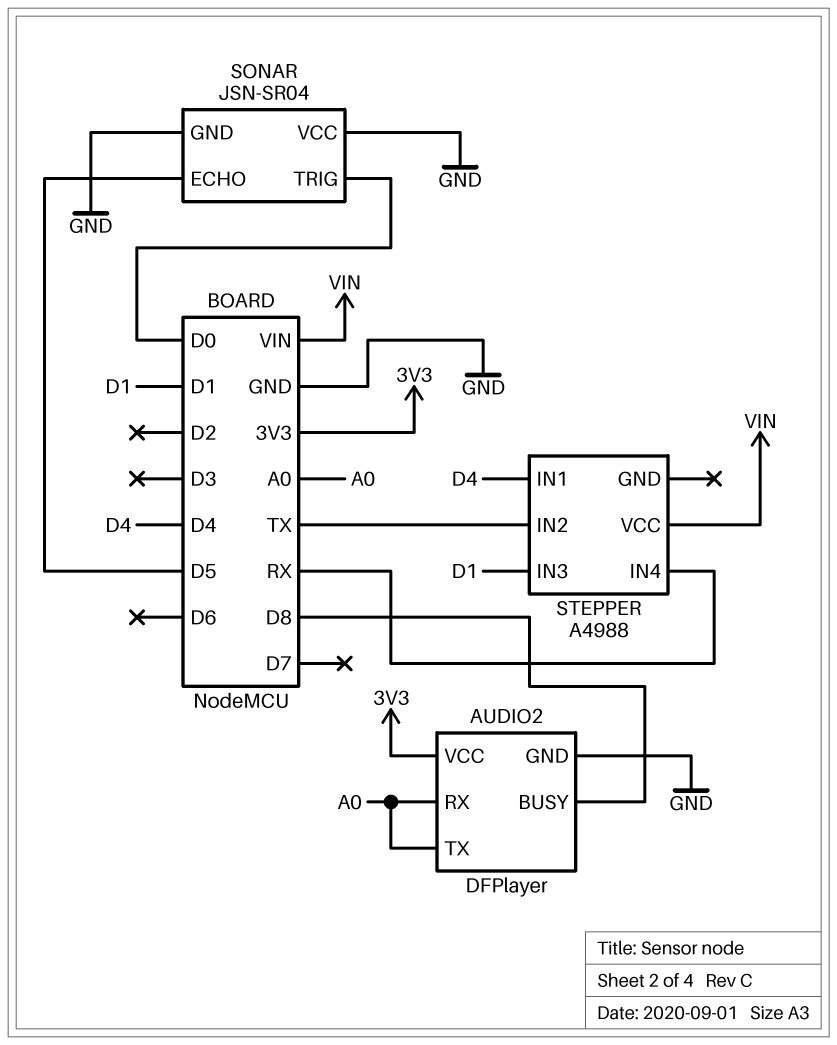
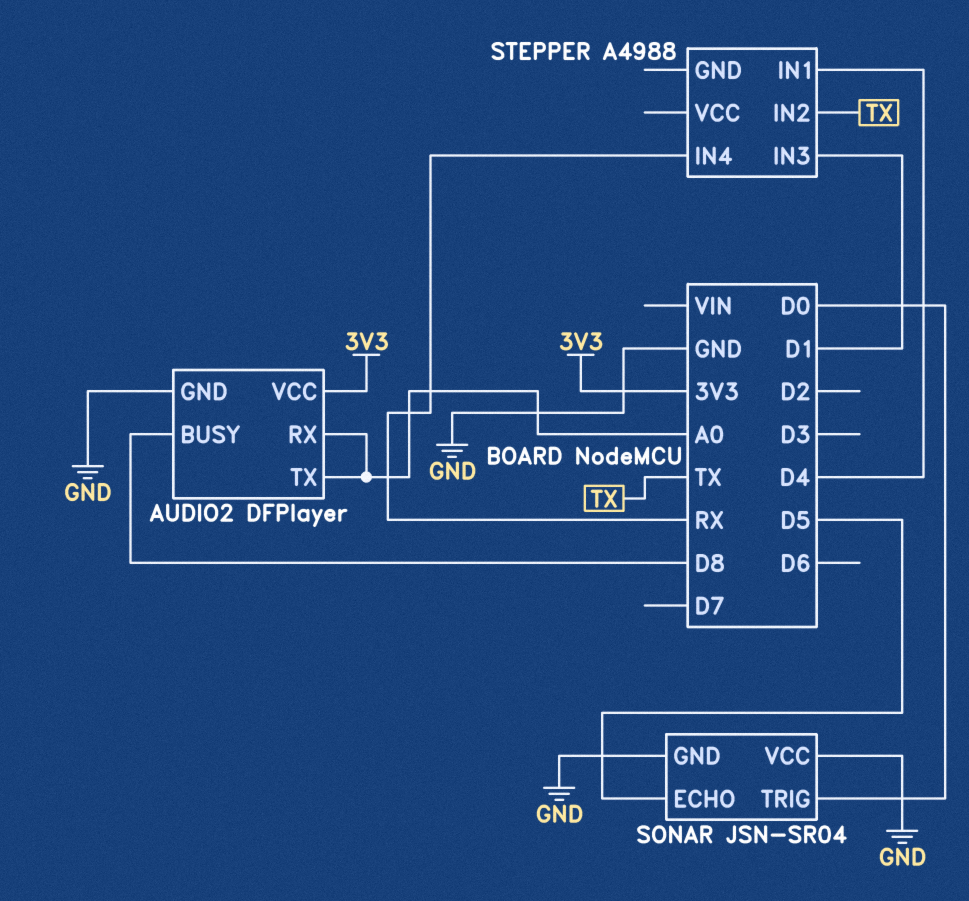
STEPPER pin VCC: VIN -> none

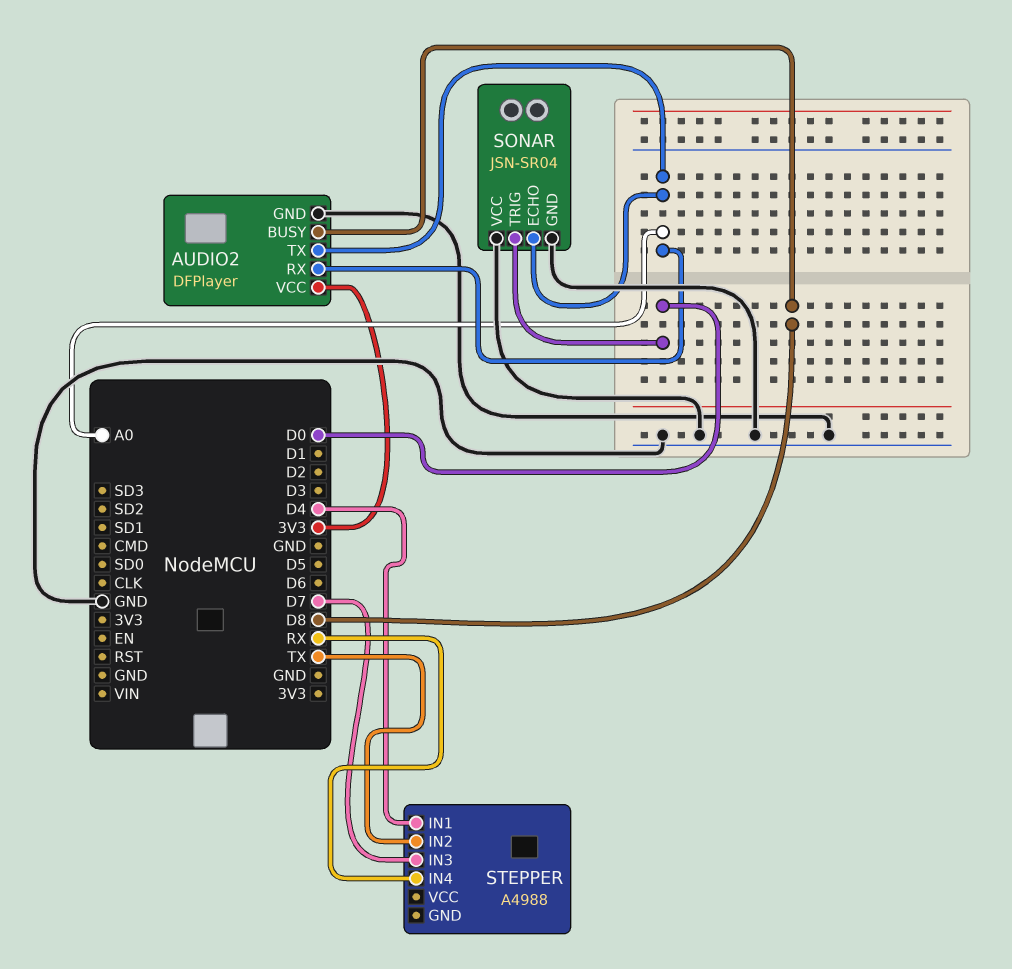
SONAR pin ECHO: D5 -> A0
STEPPER pin IN3: D1 -> D7

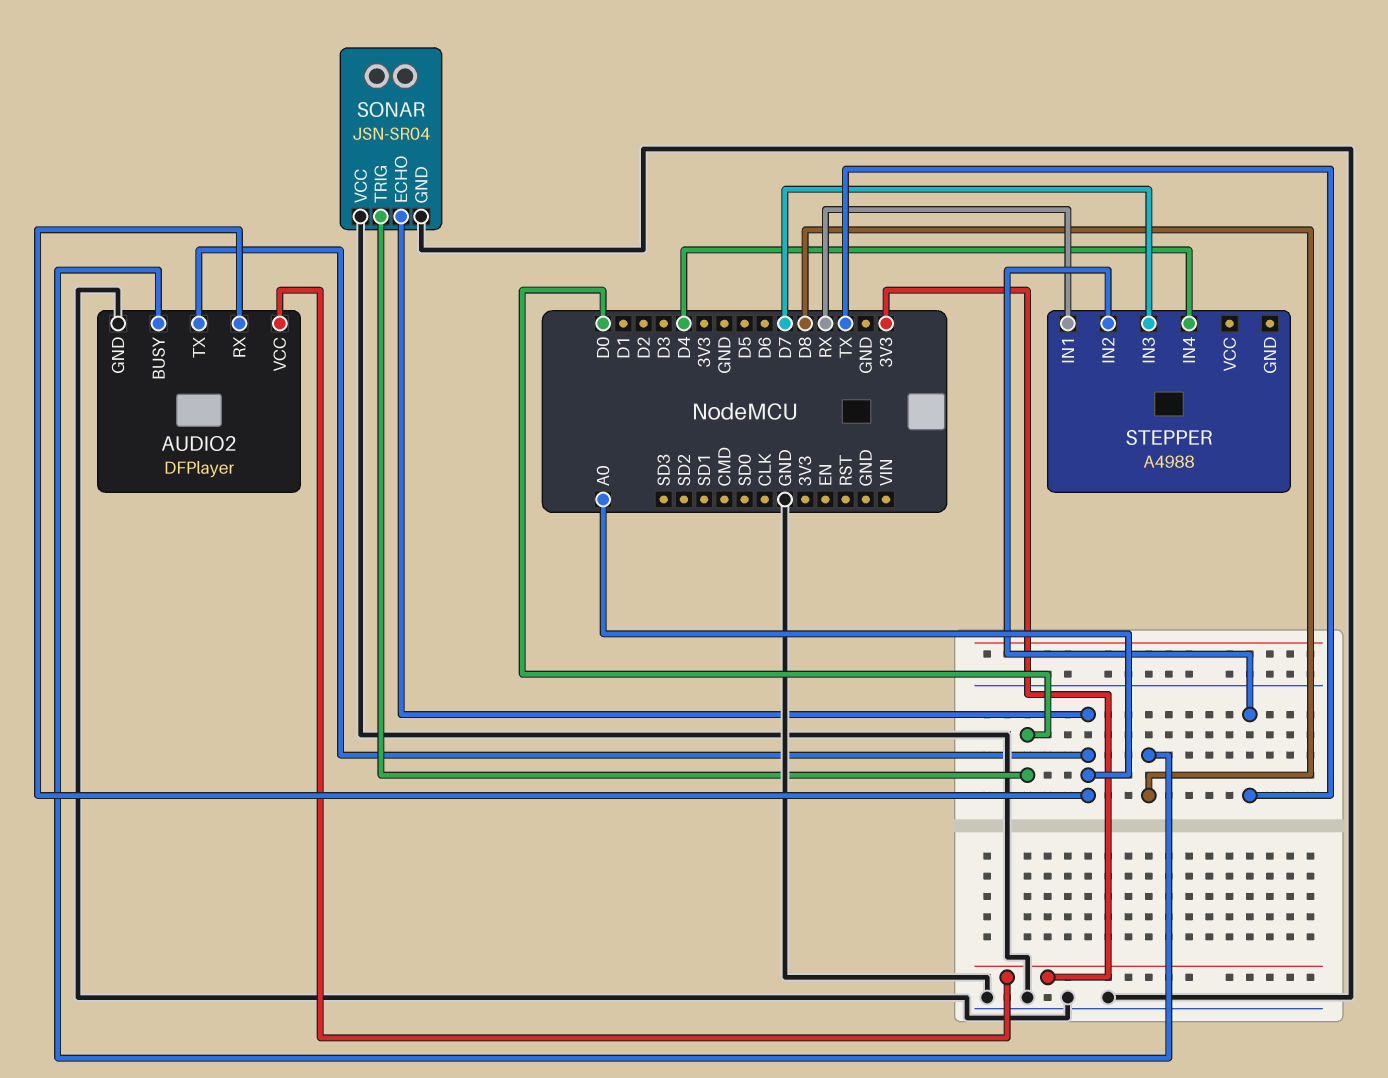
STEPPER pin IN1: D4 -> RX
STEPPER pin IN4: RX -> D4

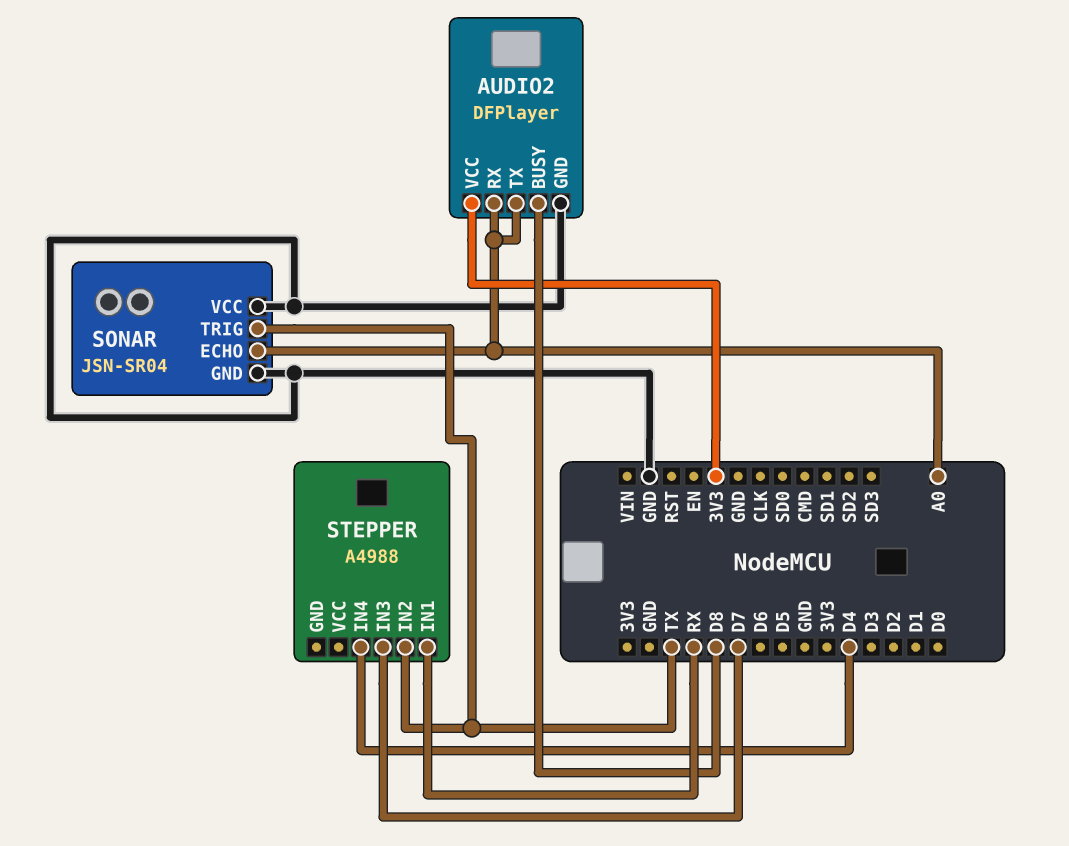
SONAR pin TRIG: D0 -> TX

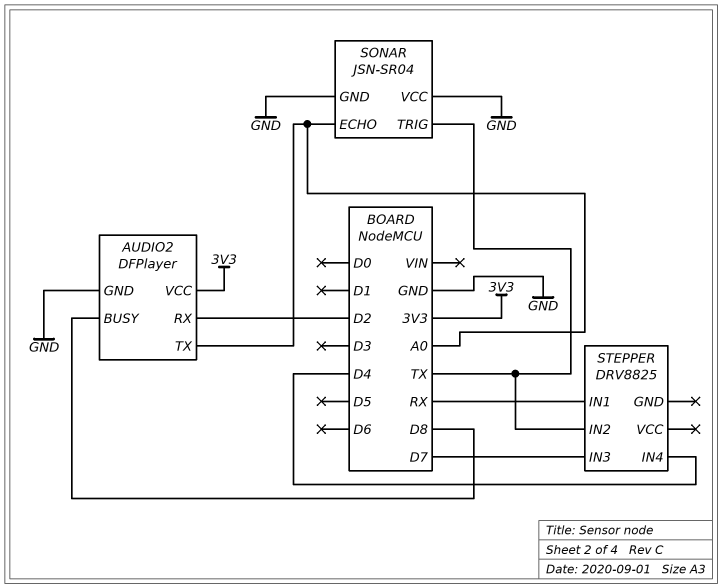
AUDIO2 pin RX: A0 -> D2
STEPPER: A4988 -> DRV8825

